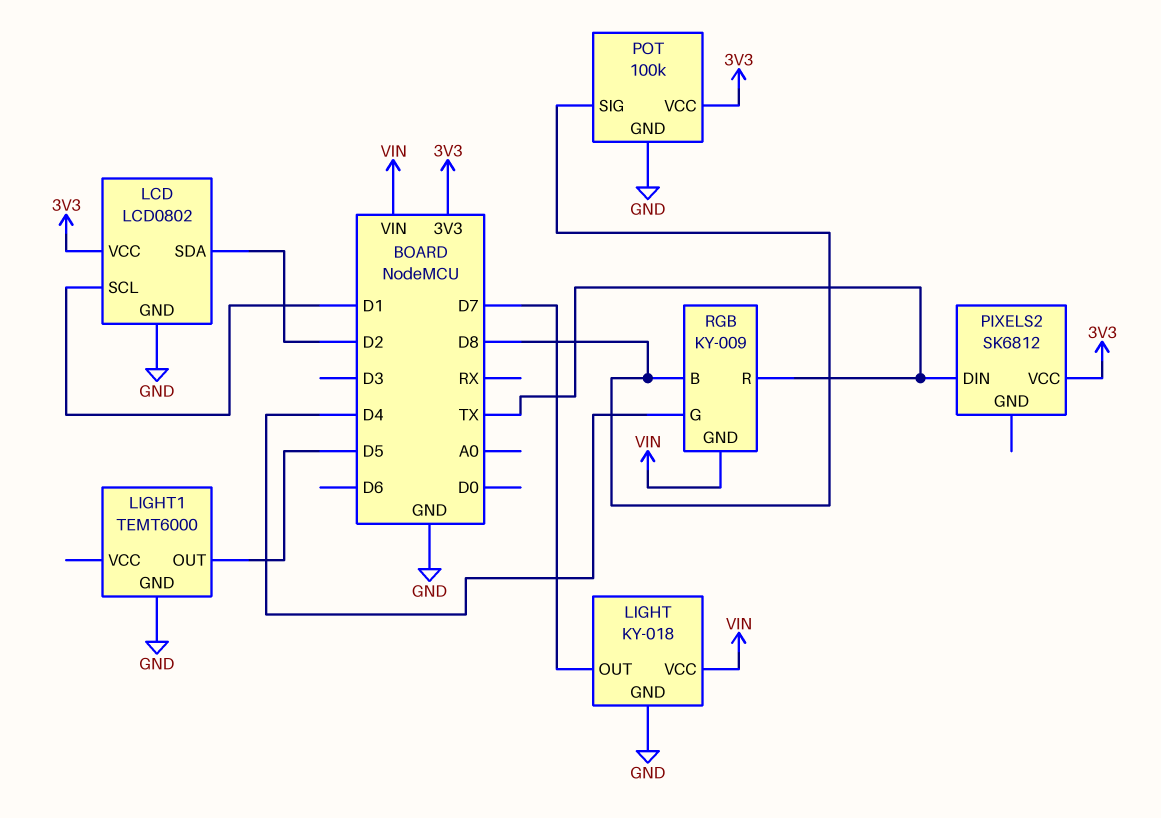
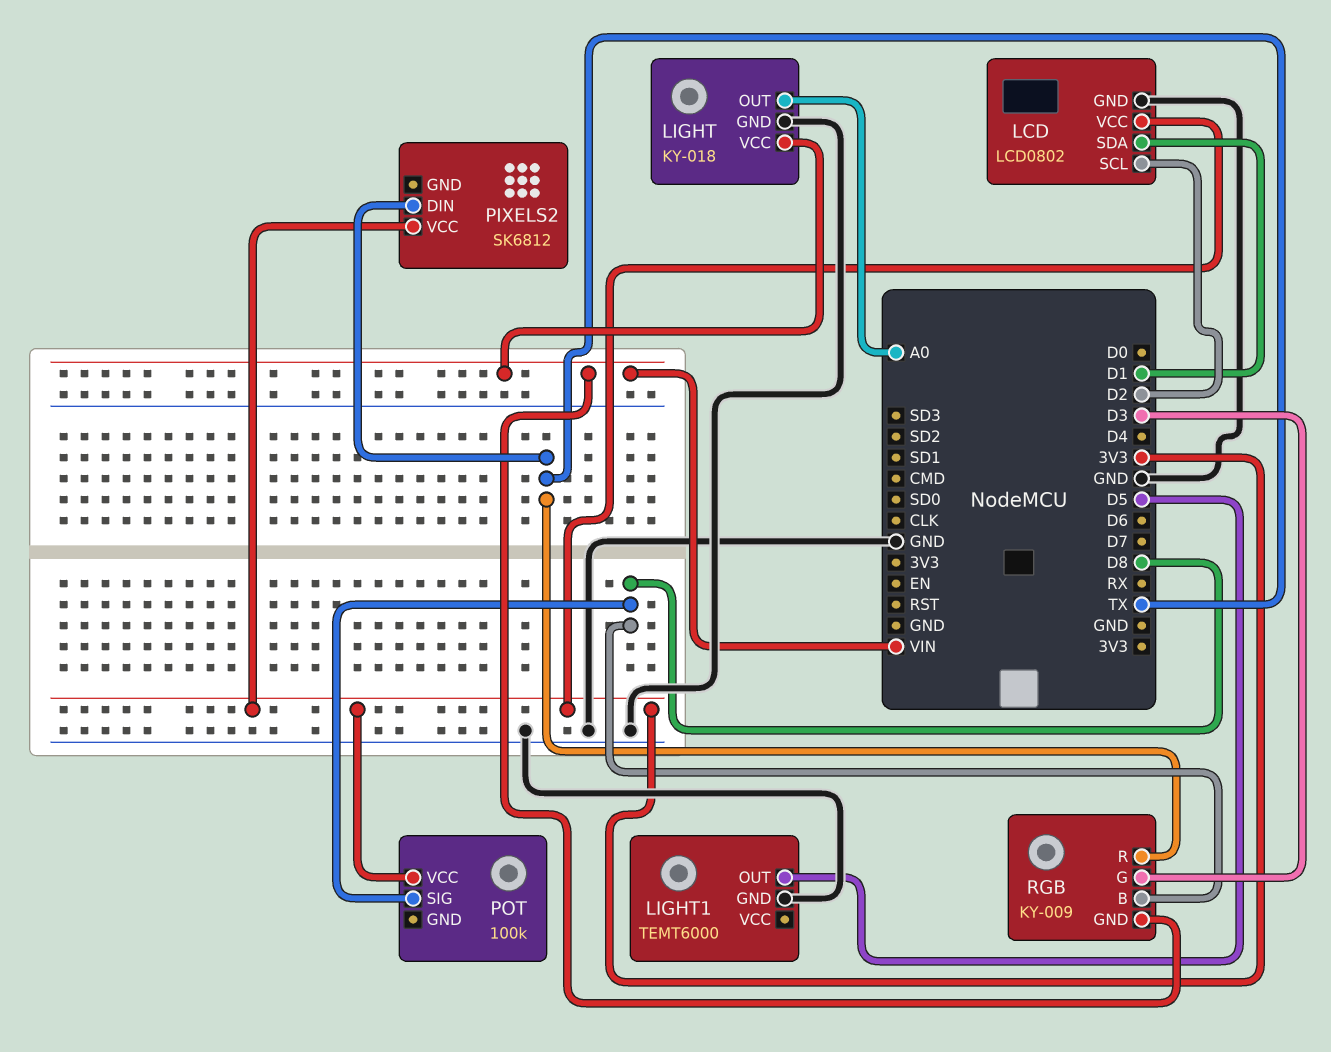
LCD pin SCL: D1 -> D2
LCD pin SDA: D2 -> D1
LIGHT pin OUT: D7 -> A0
POT pin GND: GND -> none
RGB pin G: D4 -> D3

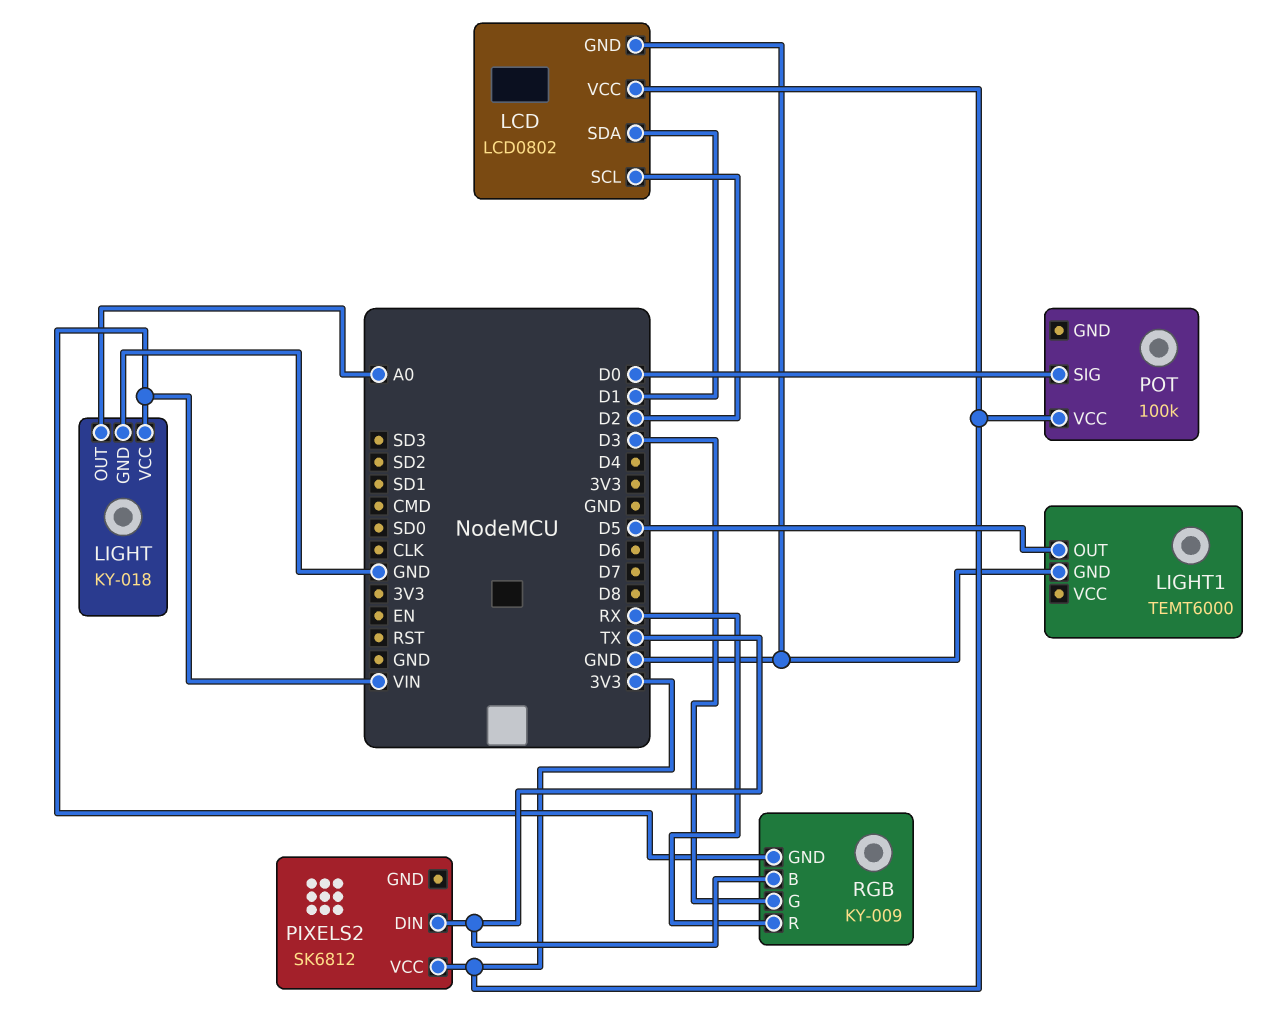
POT pin SIG: D8 -> D0
RGB pin B: D8 -> TX
RGB pin R: TX -> RX

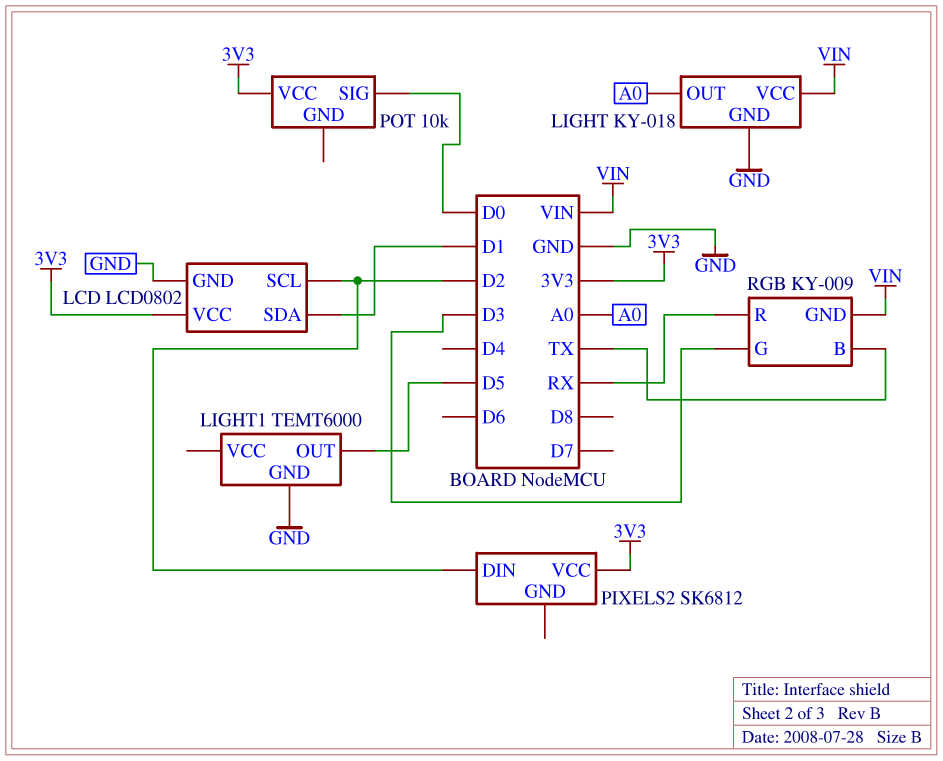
PIXELS2 pin DIN: TX -> D2
POT: 100k -> 10k

